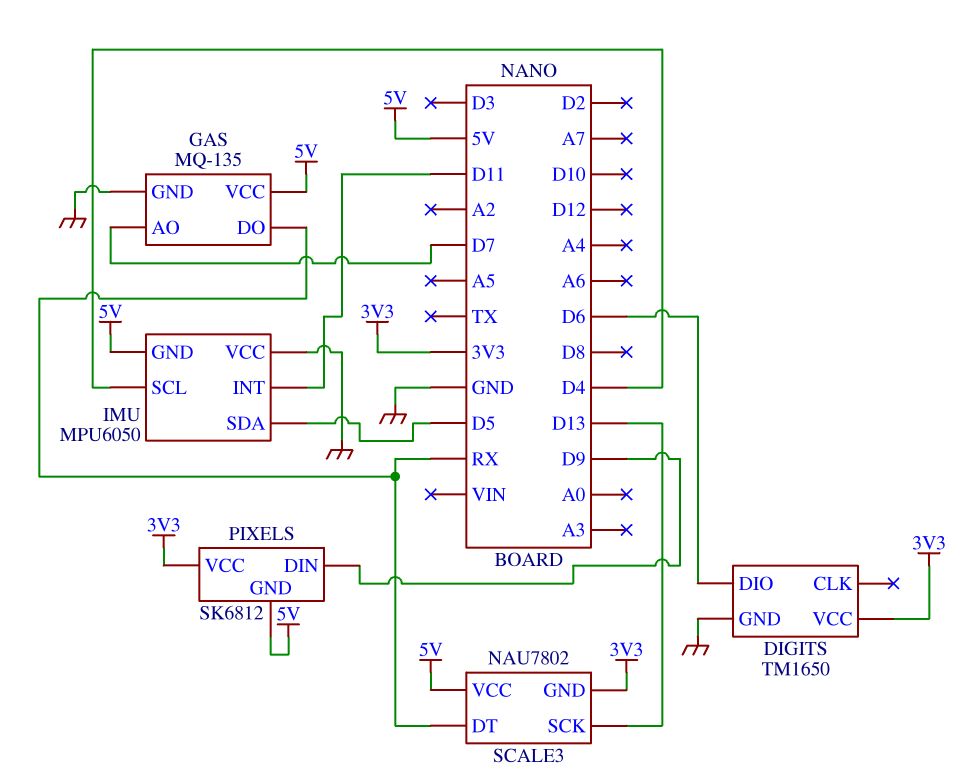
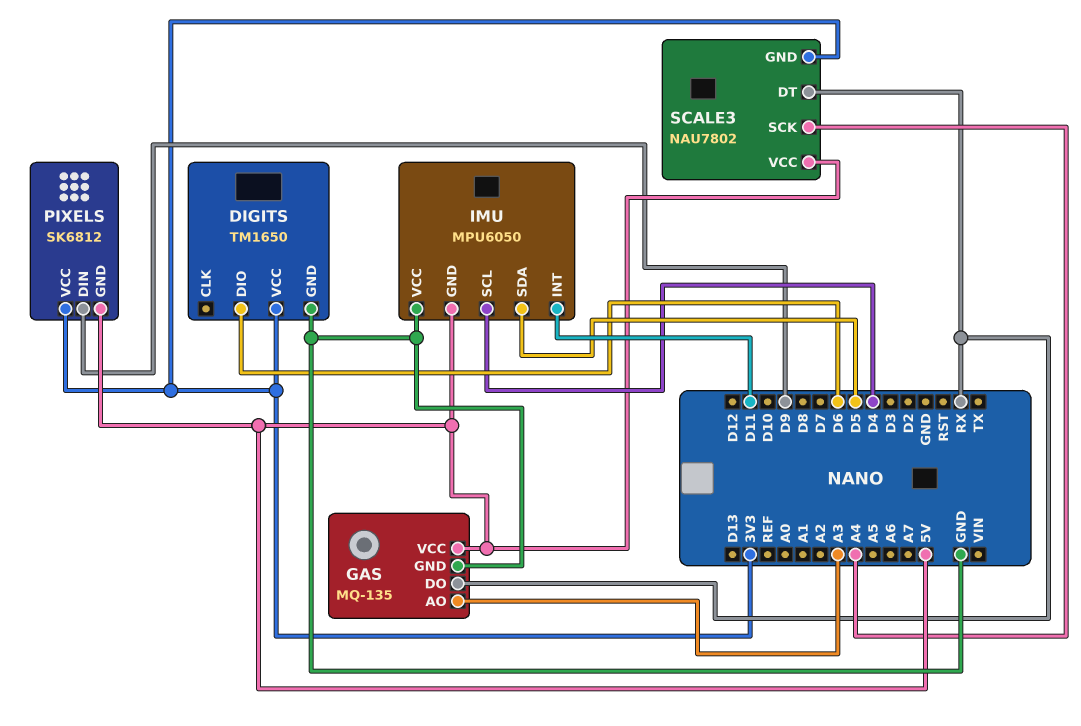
GAS pin AO: D7 -> A3
SCALE3 pin SCK: D13 -> A4

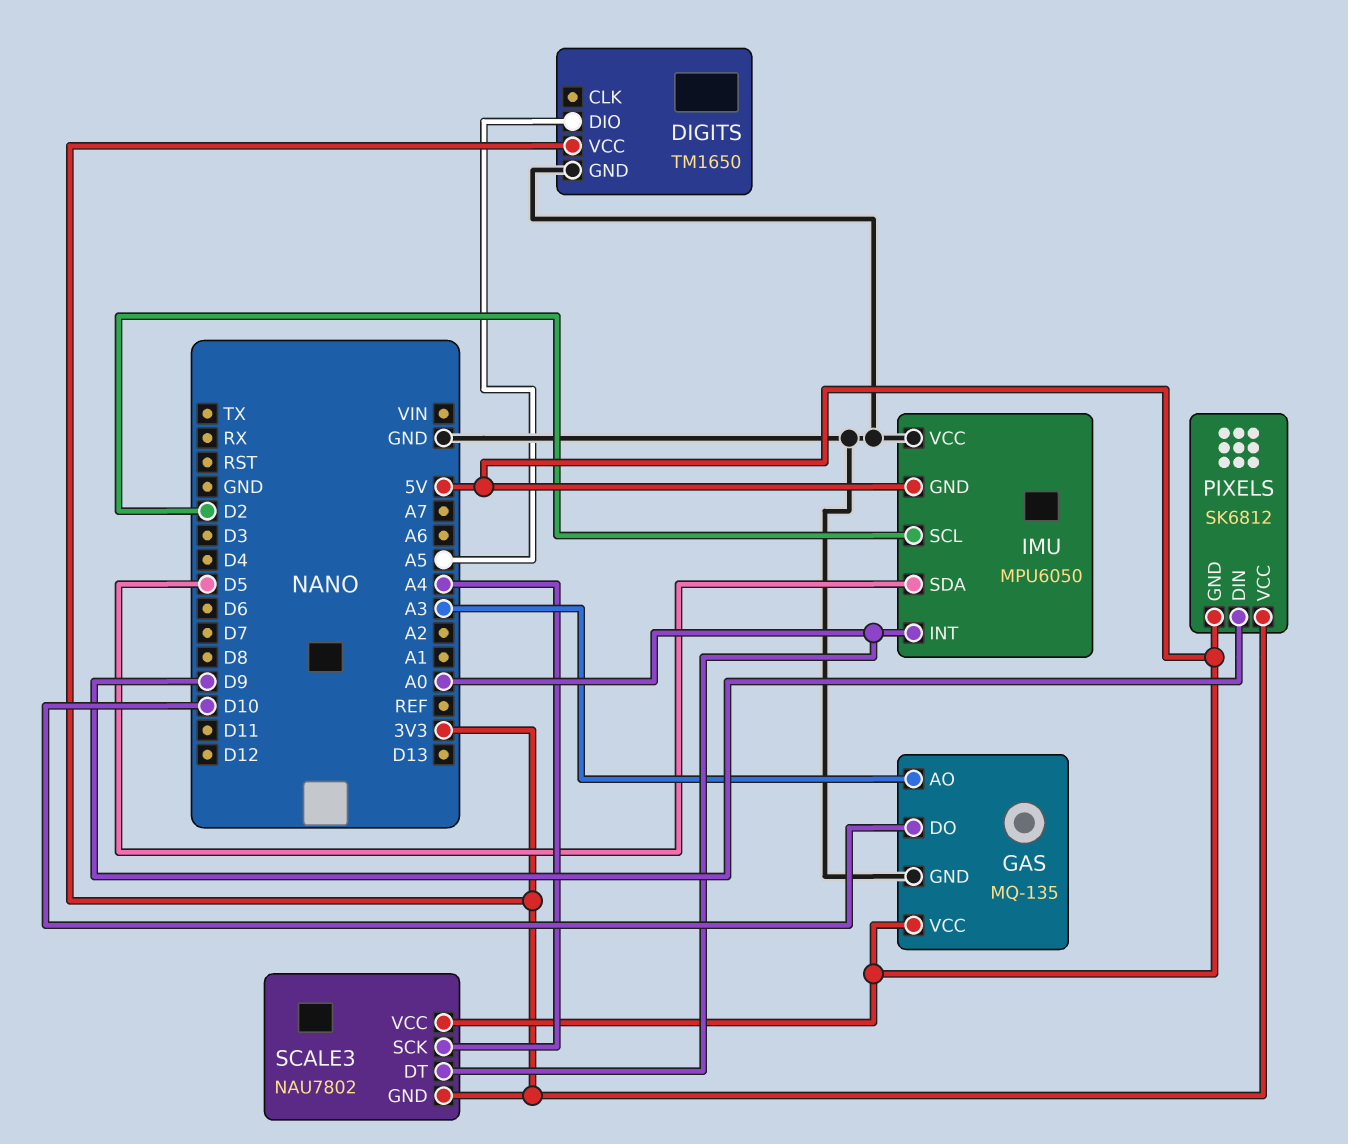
DIGITS pin DIO: D6 -> A5
GAS pin DO: RX -> D10
IMU pin INT: D11 -> A0
IMU pin SCL: D4 -> D2
SCALE3 pin DT: RX -> A0

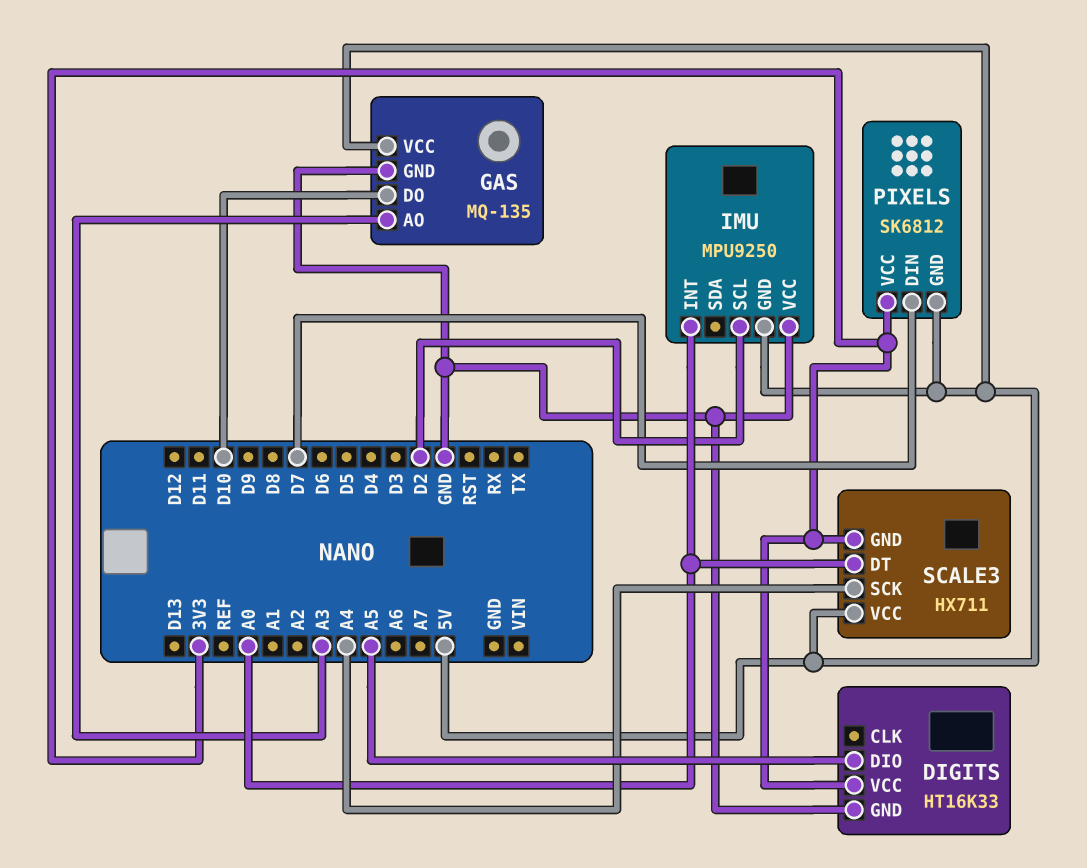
DIGITS: TM1650 -> HT16K33
IMU: MPU6050 -> MPU9250
IMU pin SDA: D5 -> none
PIXELS pin DIN: D9 -> D7
SCALE3: NAU7802 -> HX711

